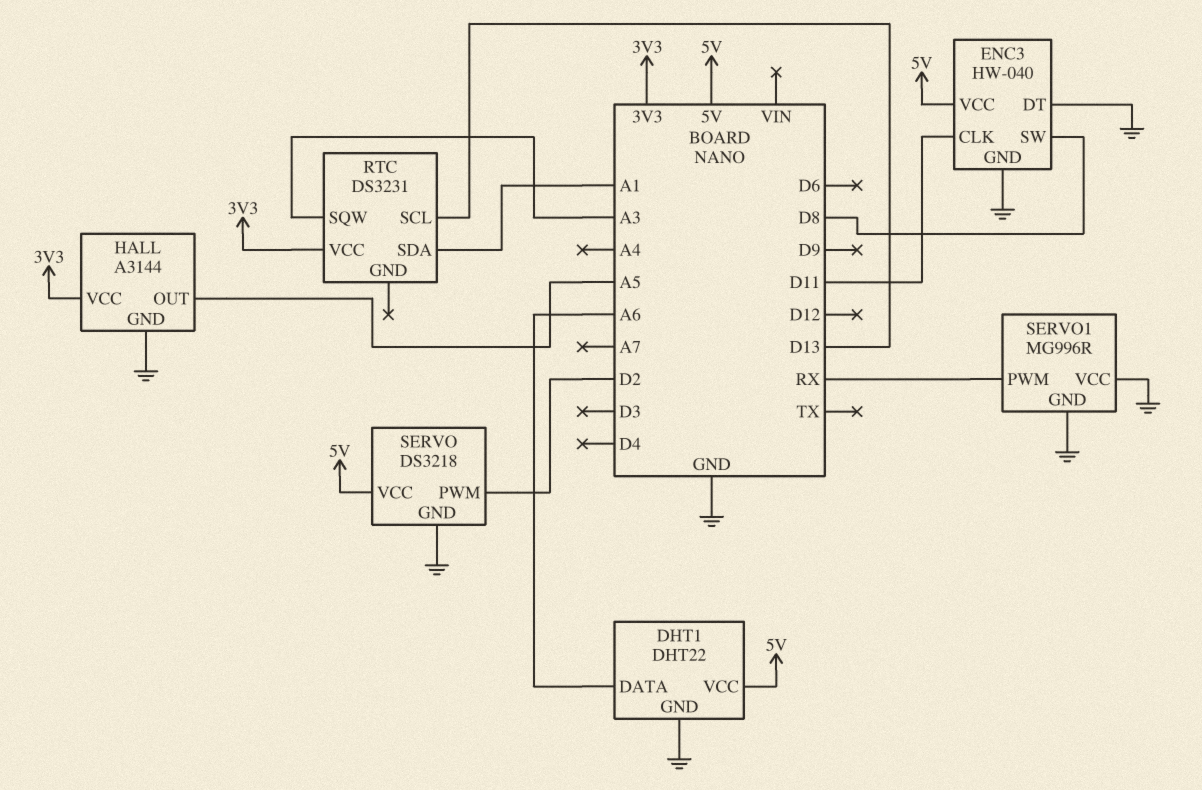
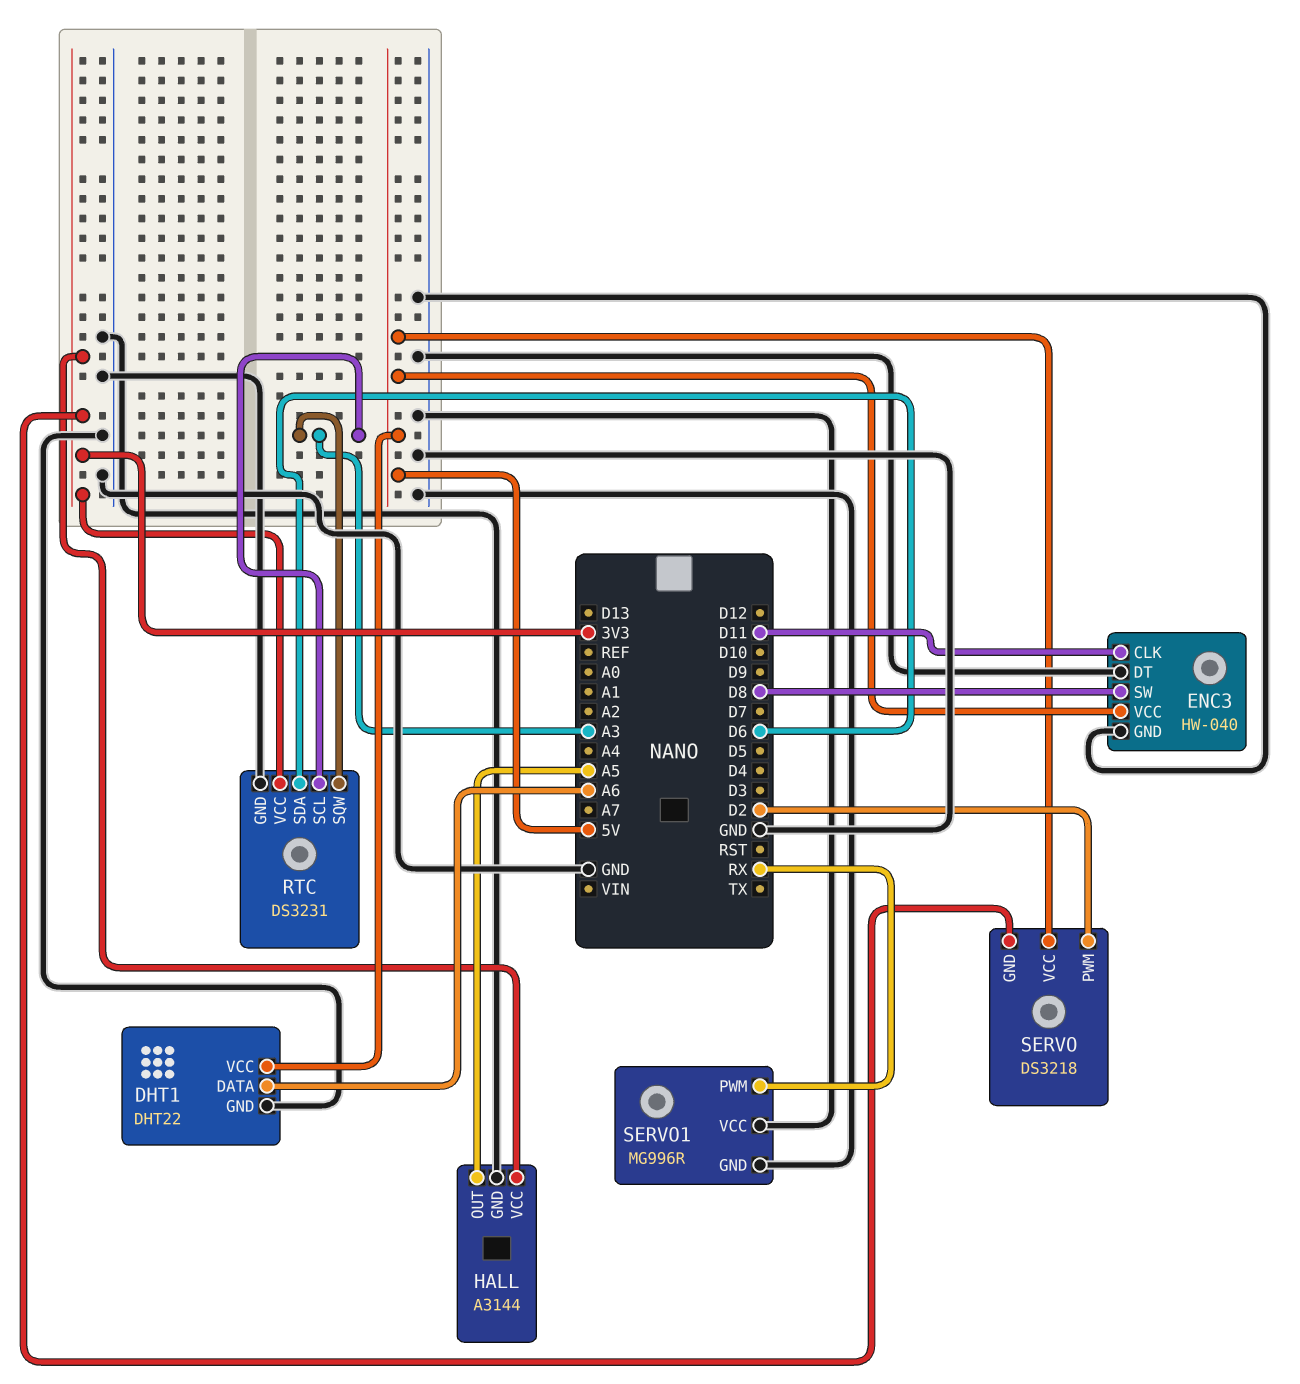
RTC pin GND: none -> GND
RTC pin SCL: D13 -> A3
RTC pin SDA: A1 -> D6
SERVO pin GND: GND -> 3V3

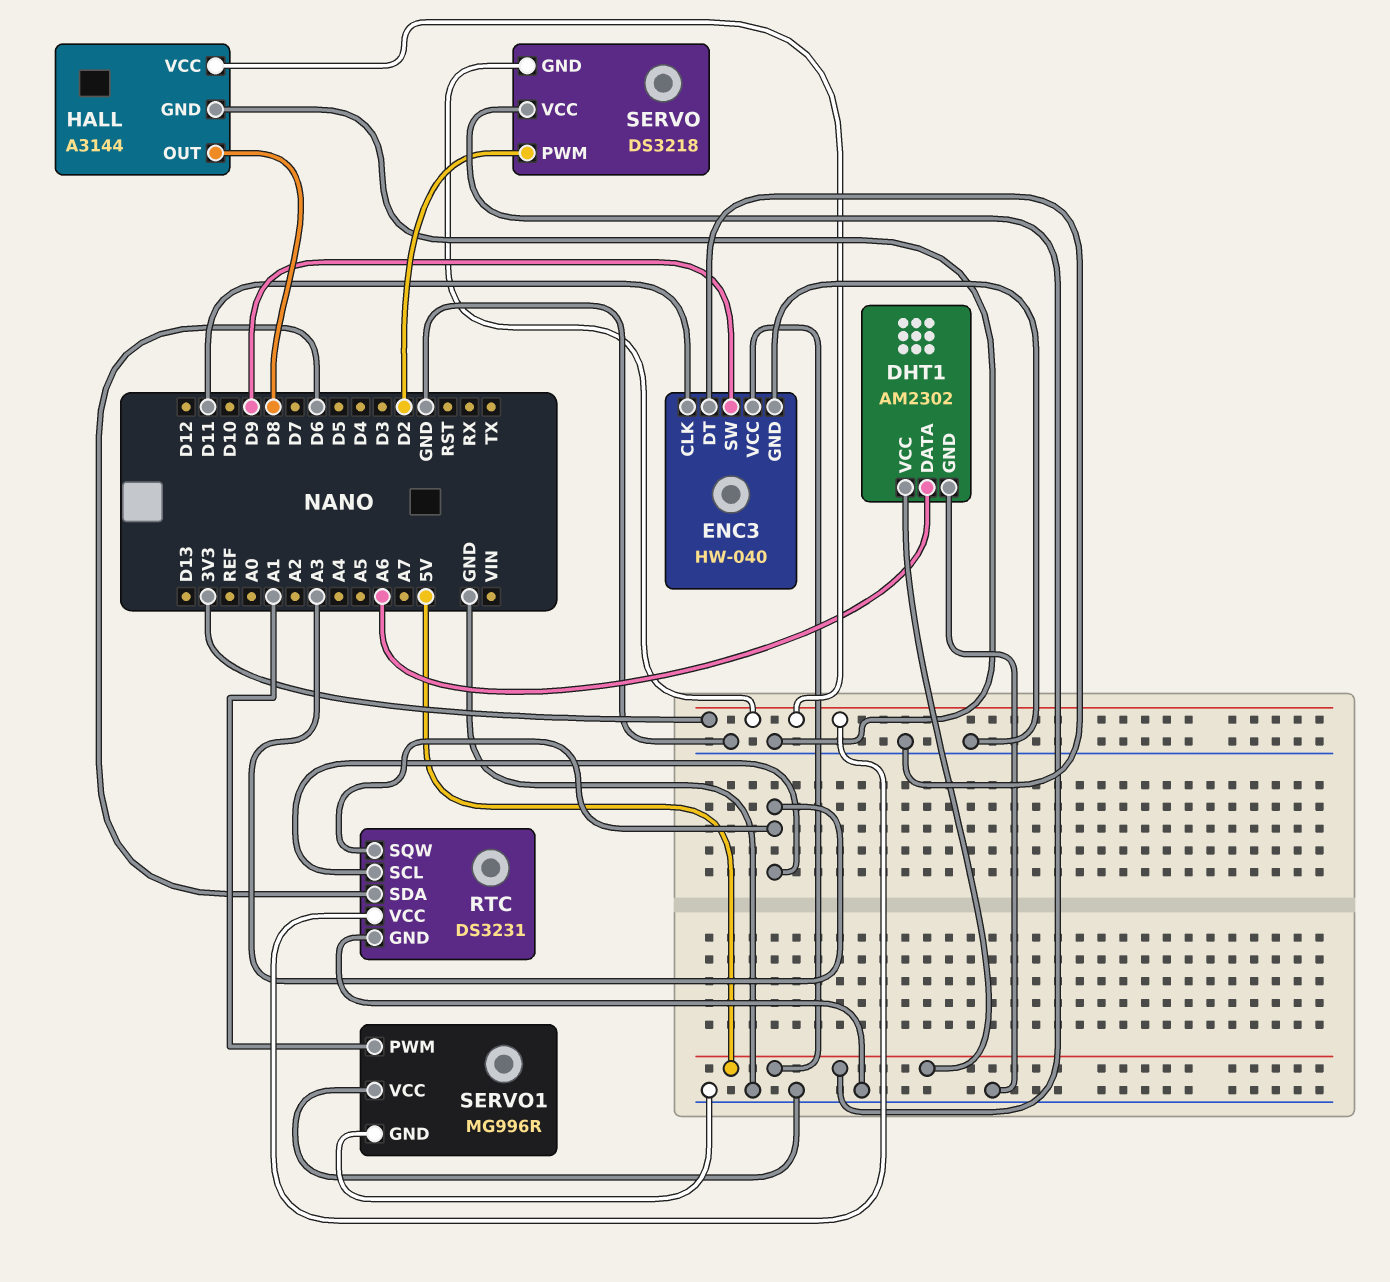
DHT1: DHT22 -> AM2302
ENC3 pin SW: D8 -> D9
HALL pin OUT: A5 -> D8
SERVO1 pin PWM: RX -> A1

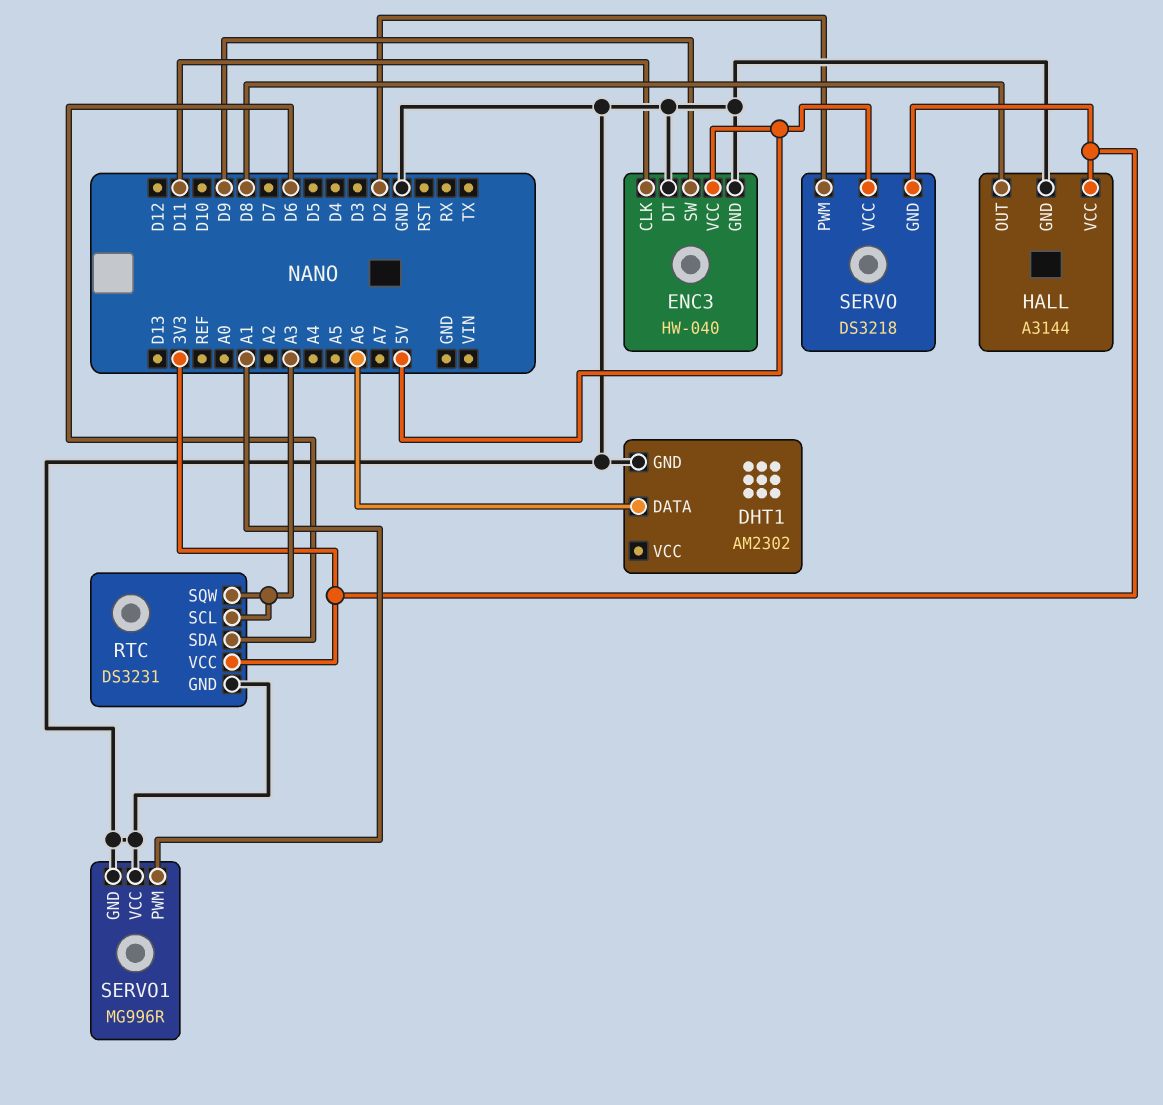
DHT1 pin VCC: 5V -> none

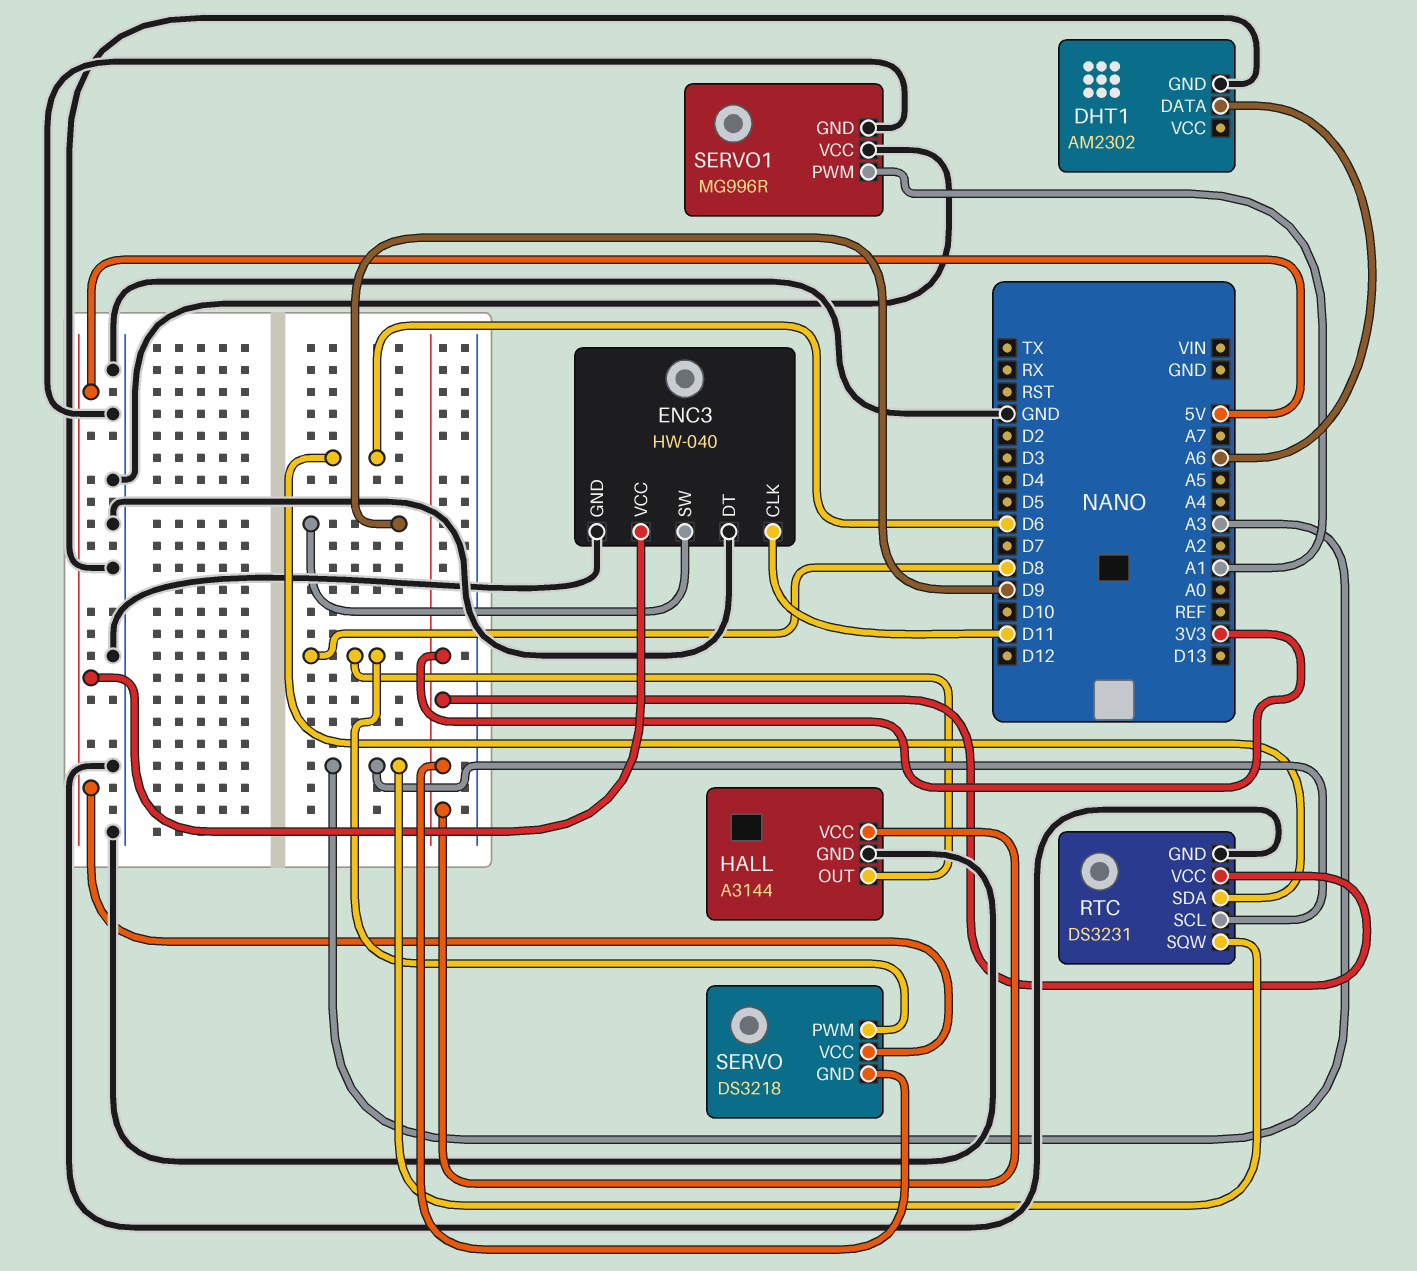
SERVO pin PWM: D2 -> D8

